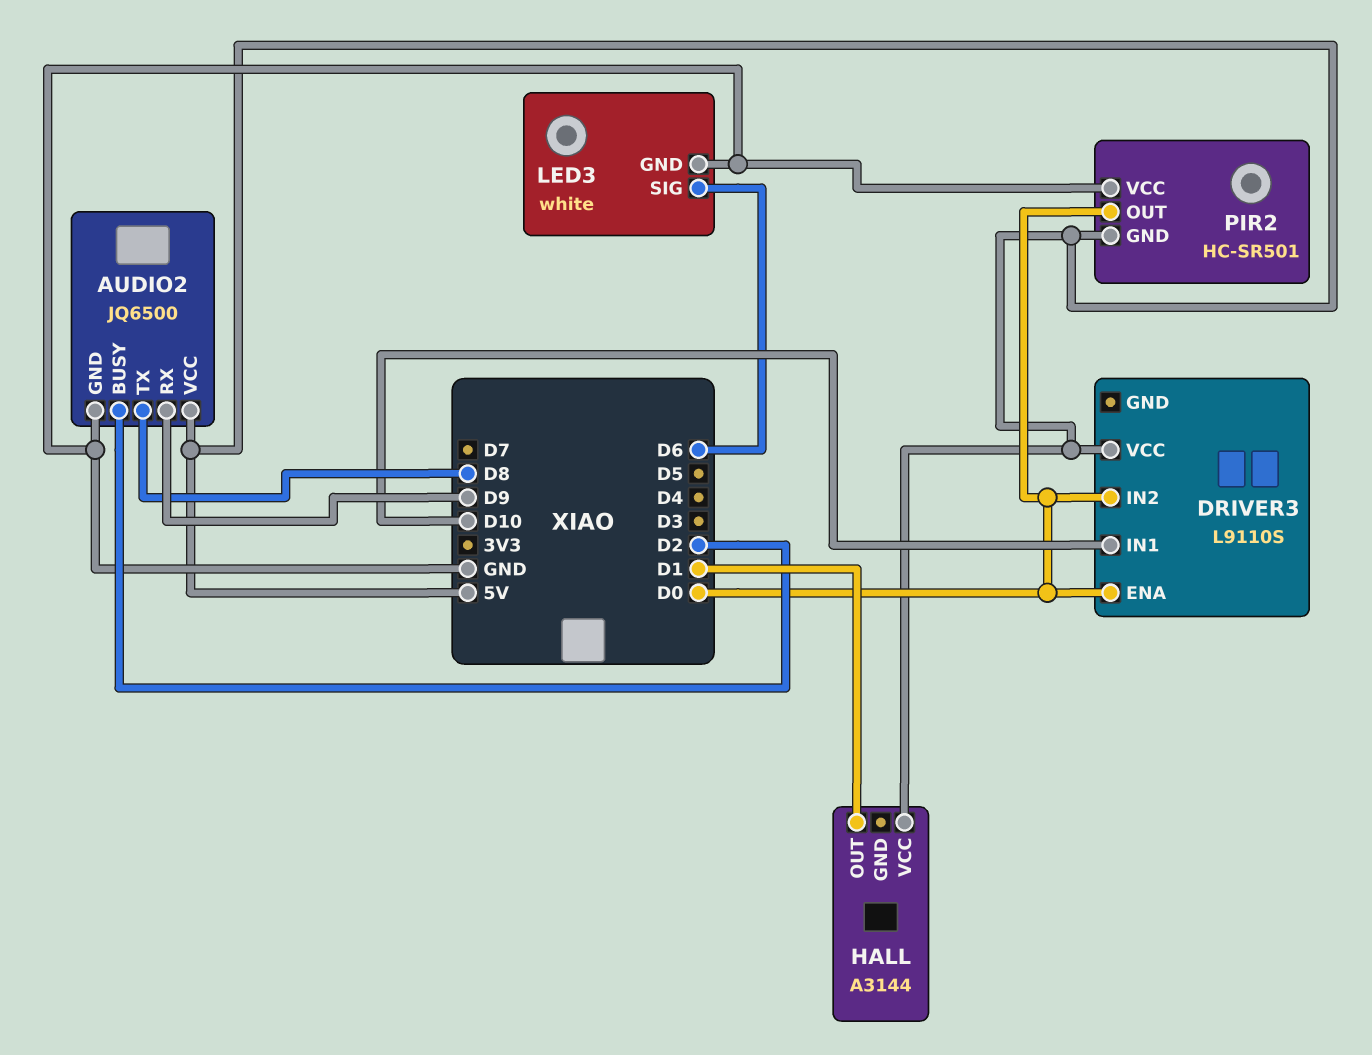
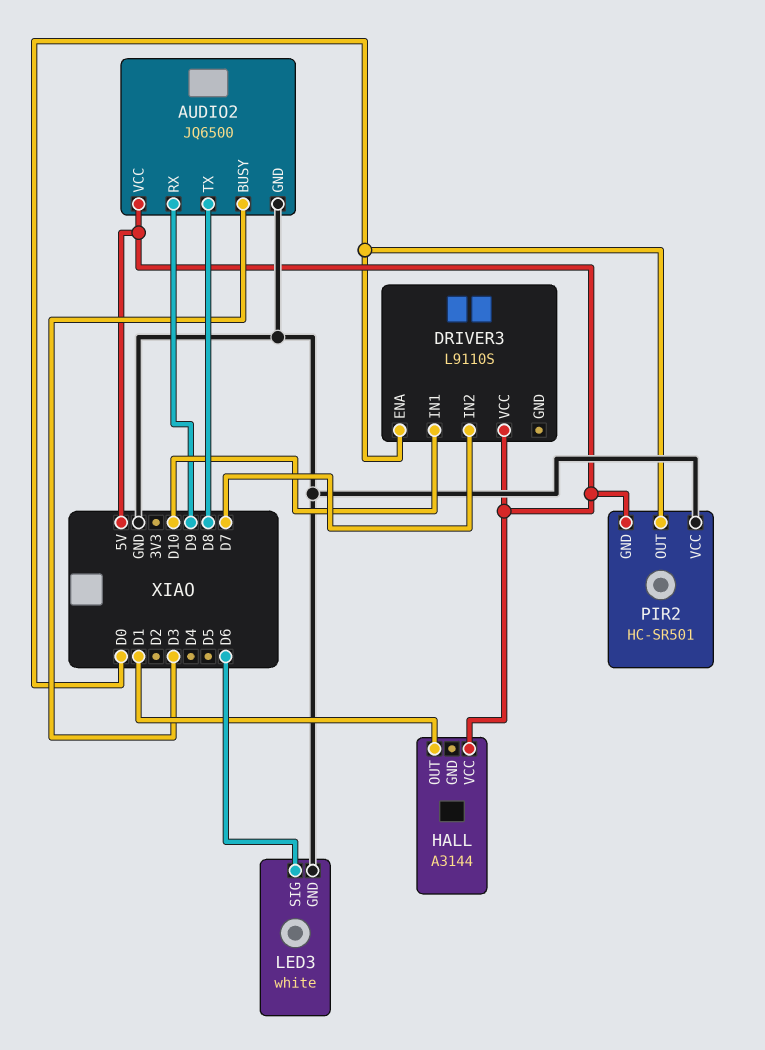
AUDIO2 pin BUSY: D2 -> D3
DRIVER3 pin IN2: D0 -> D7

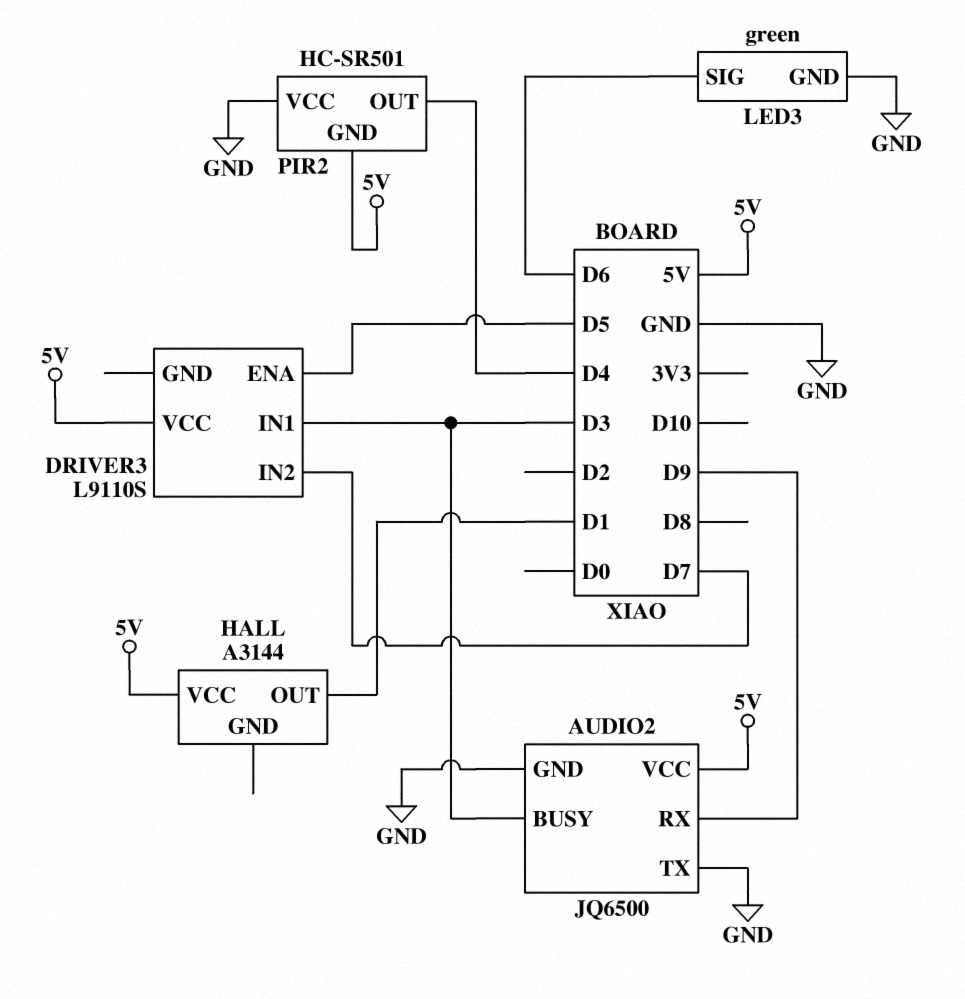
AUDIO2 pin TX: D8 -> GND
DRIVER3 pin ENA: D0 -> D5
DRIVER3 pin IN1: D10 -> D3
LED3: white -> green
PIR2 pin OUT: D0 -> D4

